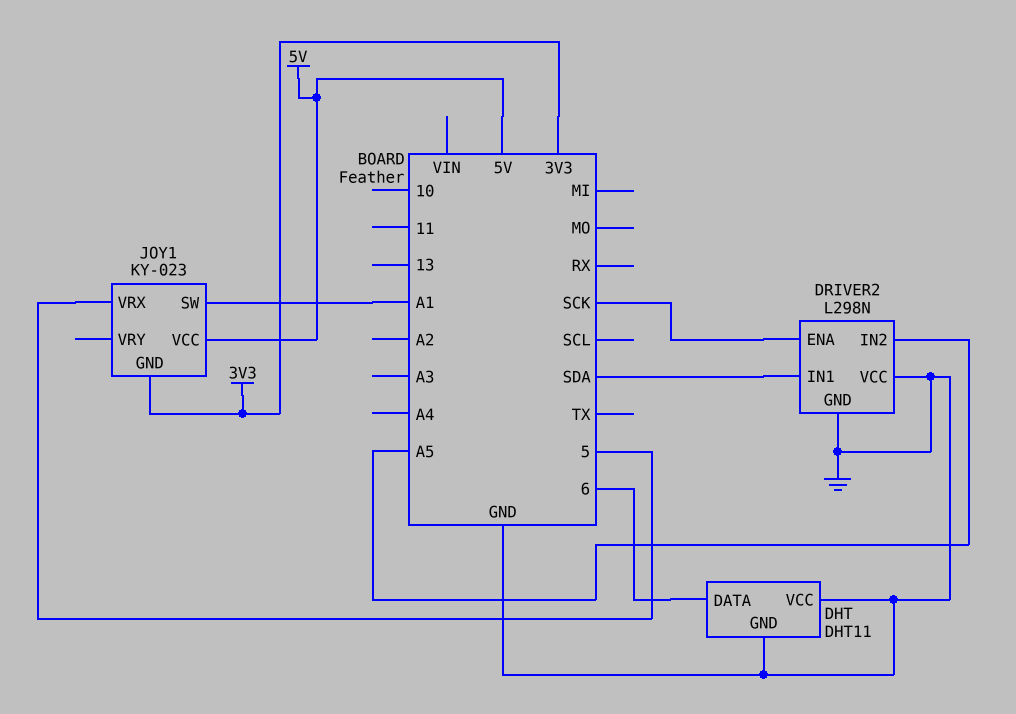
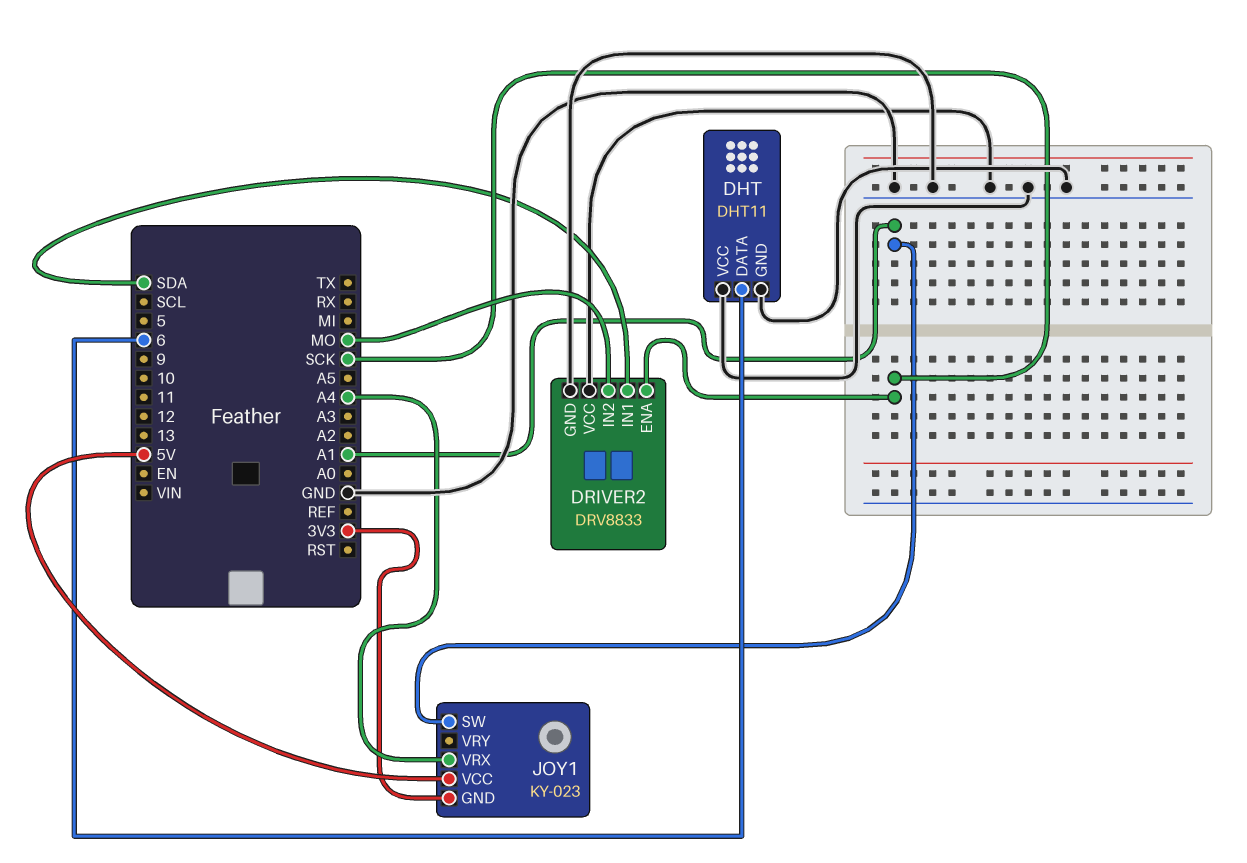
DRIVER2: L298N -> DRV8833
DRIVER2 pin IN2: A5 -> MO
JOY1 pin VRX: 5 -> A4

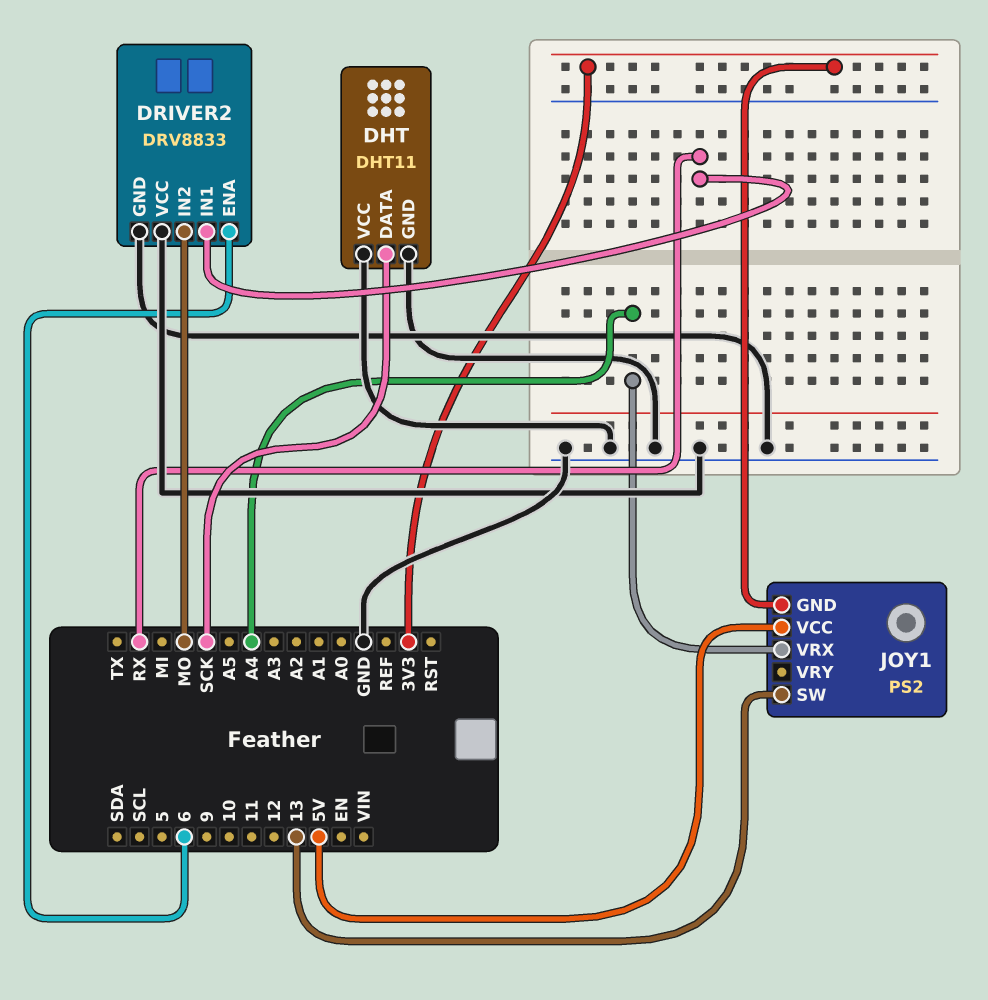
DHT pin DATA: 6 -> SCK
DRIVER2 pin ENA: SCK -> 6
DRIVER2 pin IN1: SDA -> RX
JOY1: KY-023 -> PS2
JOY1 pin SW: A1 -> 13

